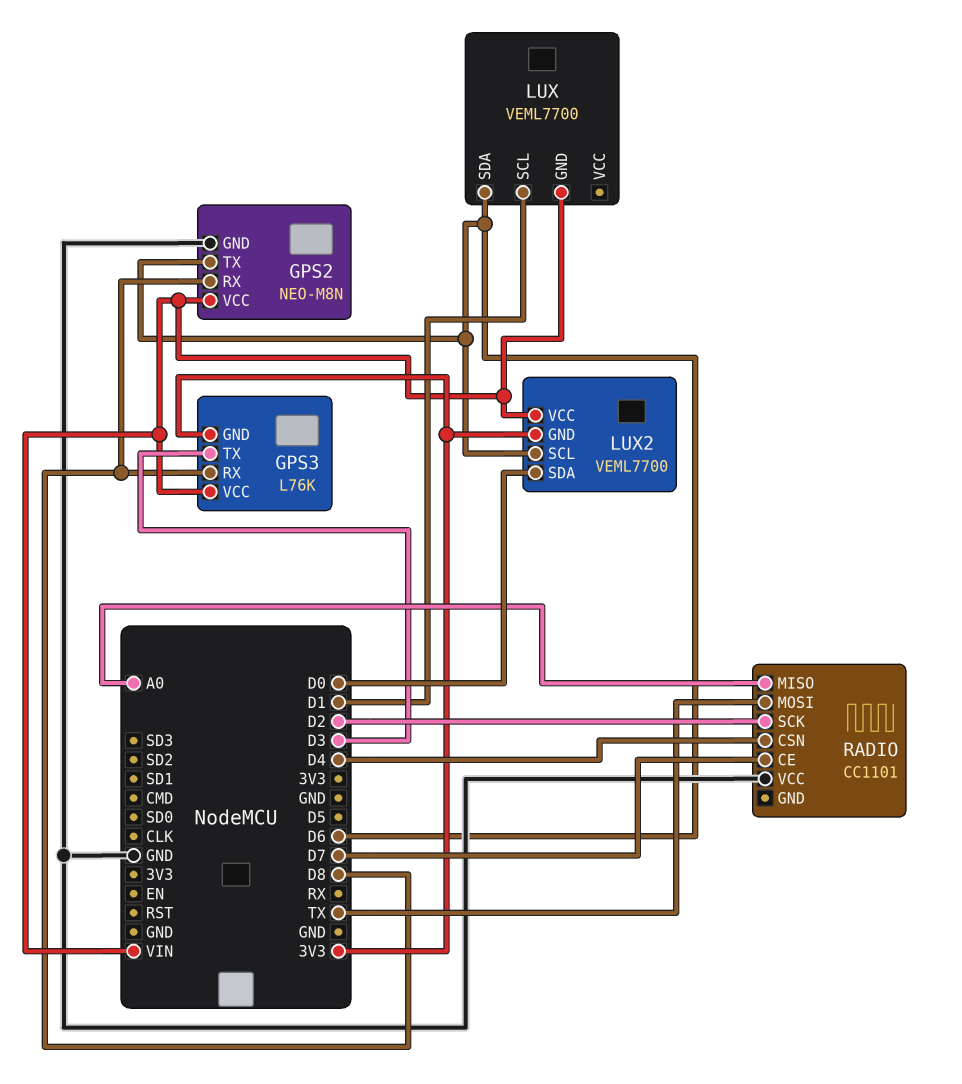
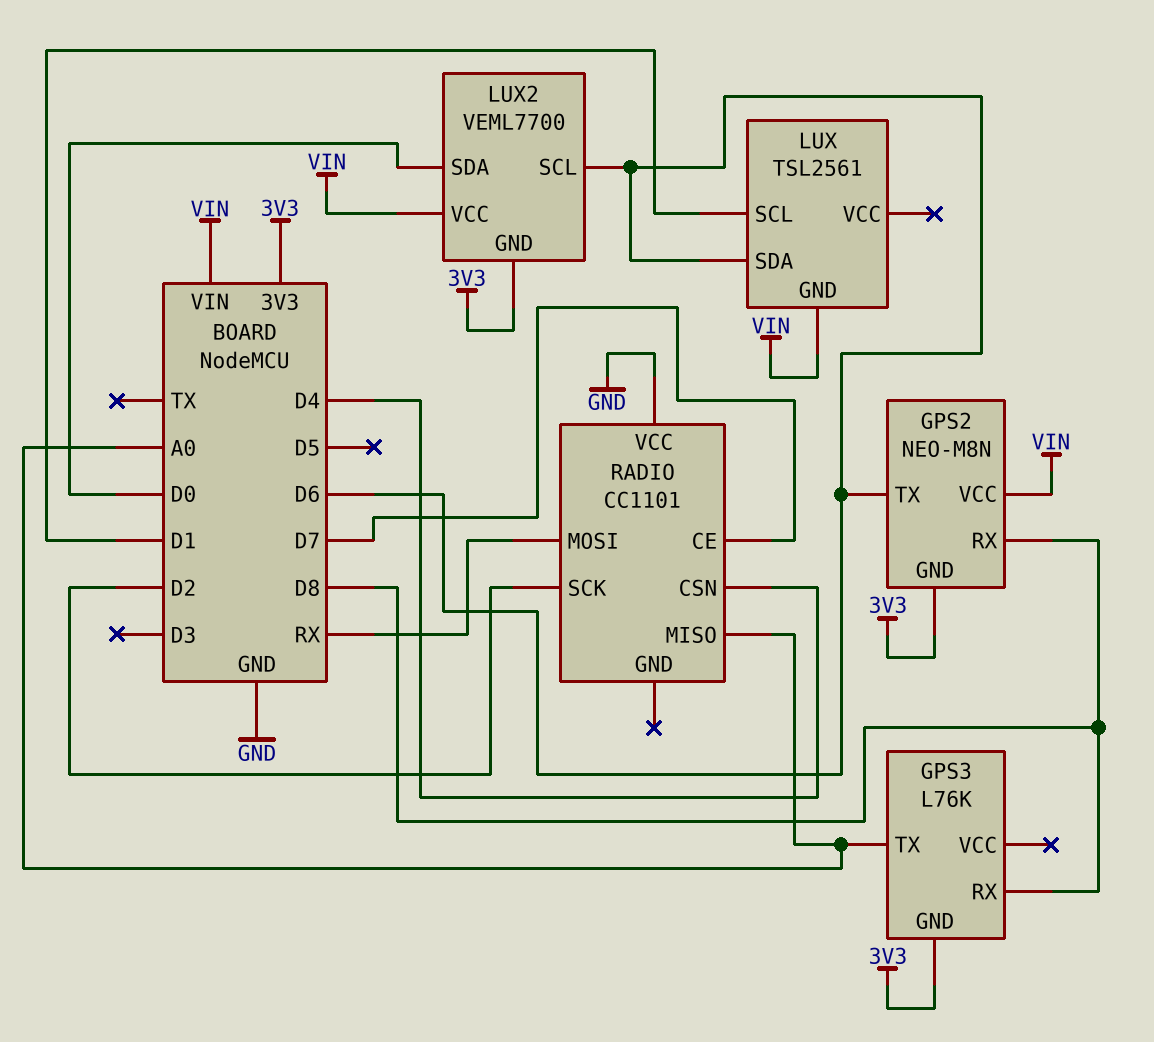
GPS2 pin GND: GND -> 3V3
GPS3 pin TX: D3 -> A0
GPS3 pin VCC: VIN -> none
LUX: VEML7700 -> TSL2561
RADIO pin MOSI: TX -> RX

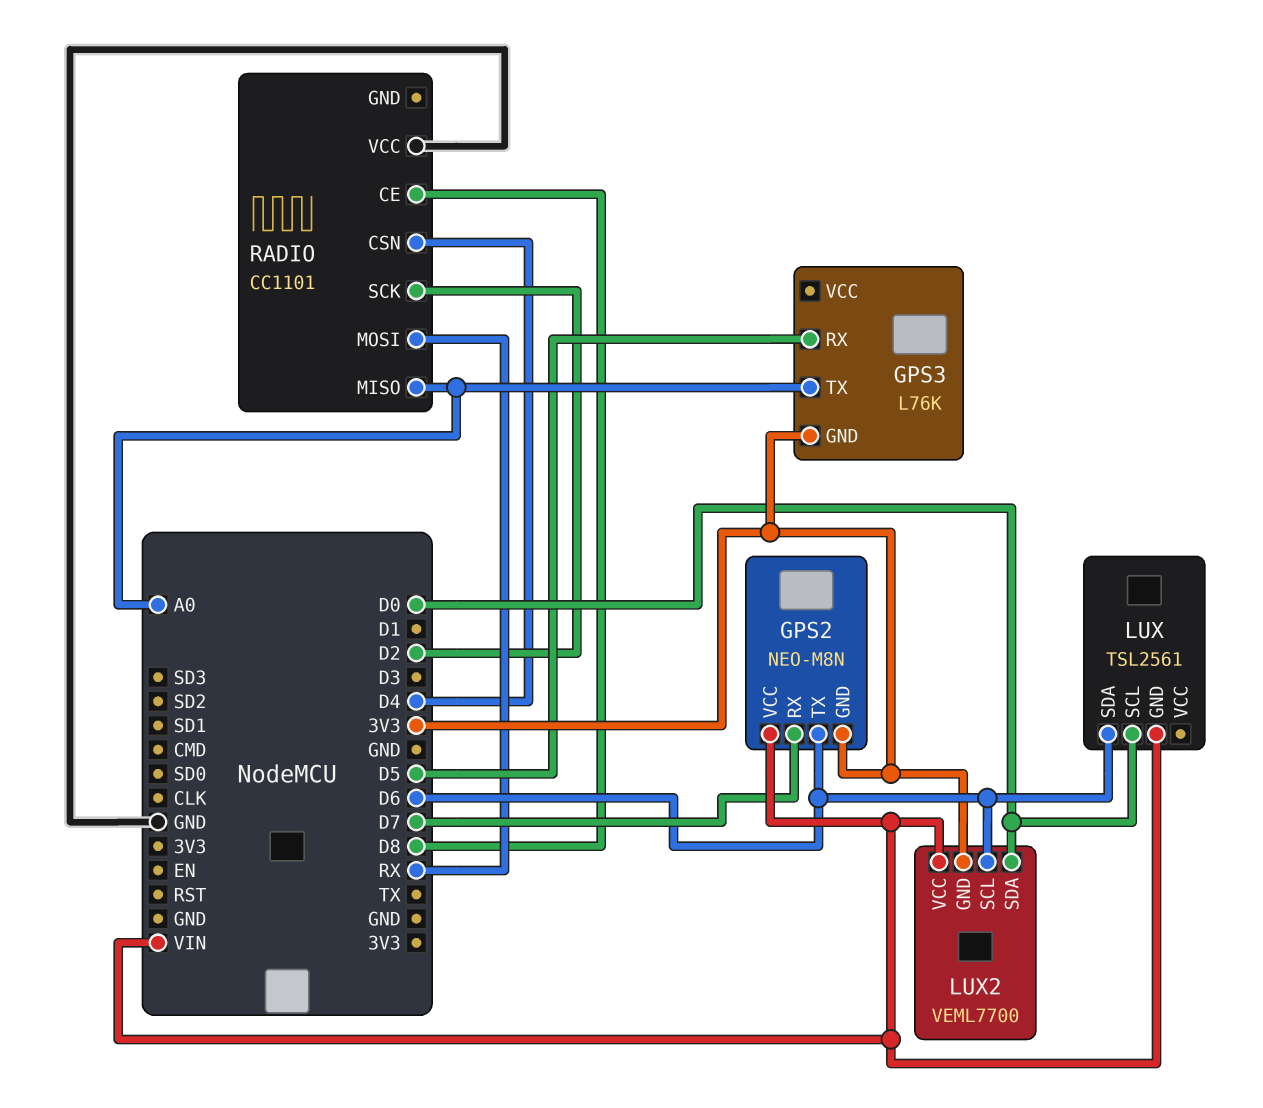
GPS2 pin RX: D8 -> D7
GPS3 pin RX: D8 -> D5
LUX pin SCL: D1 -> D0
RADIO pin CE: D7 -> D8

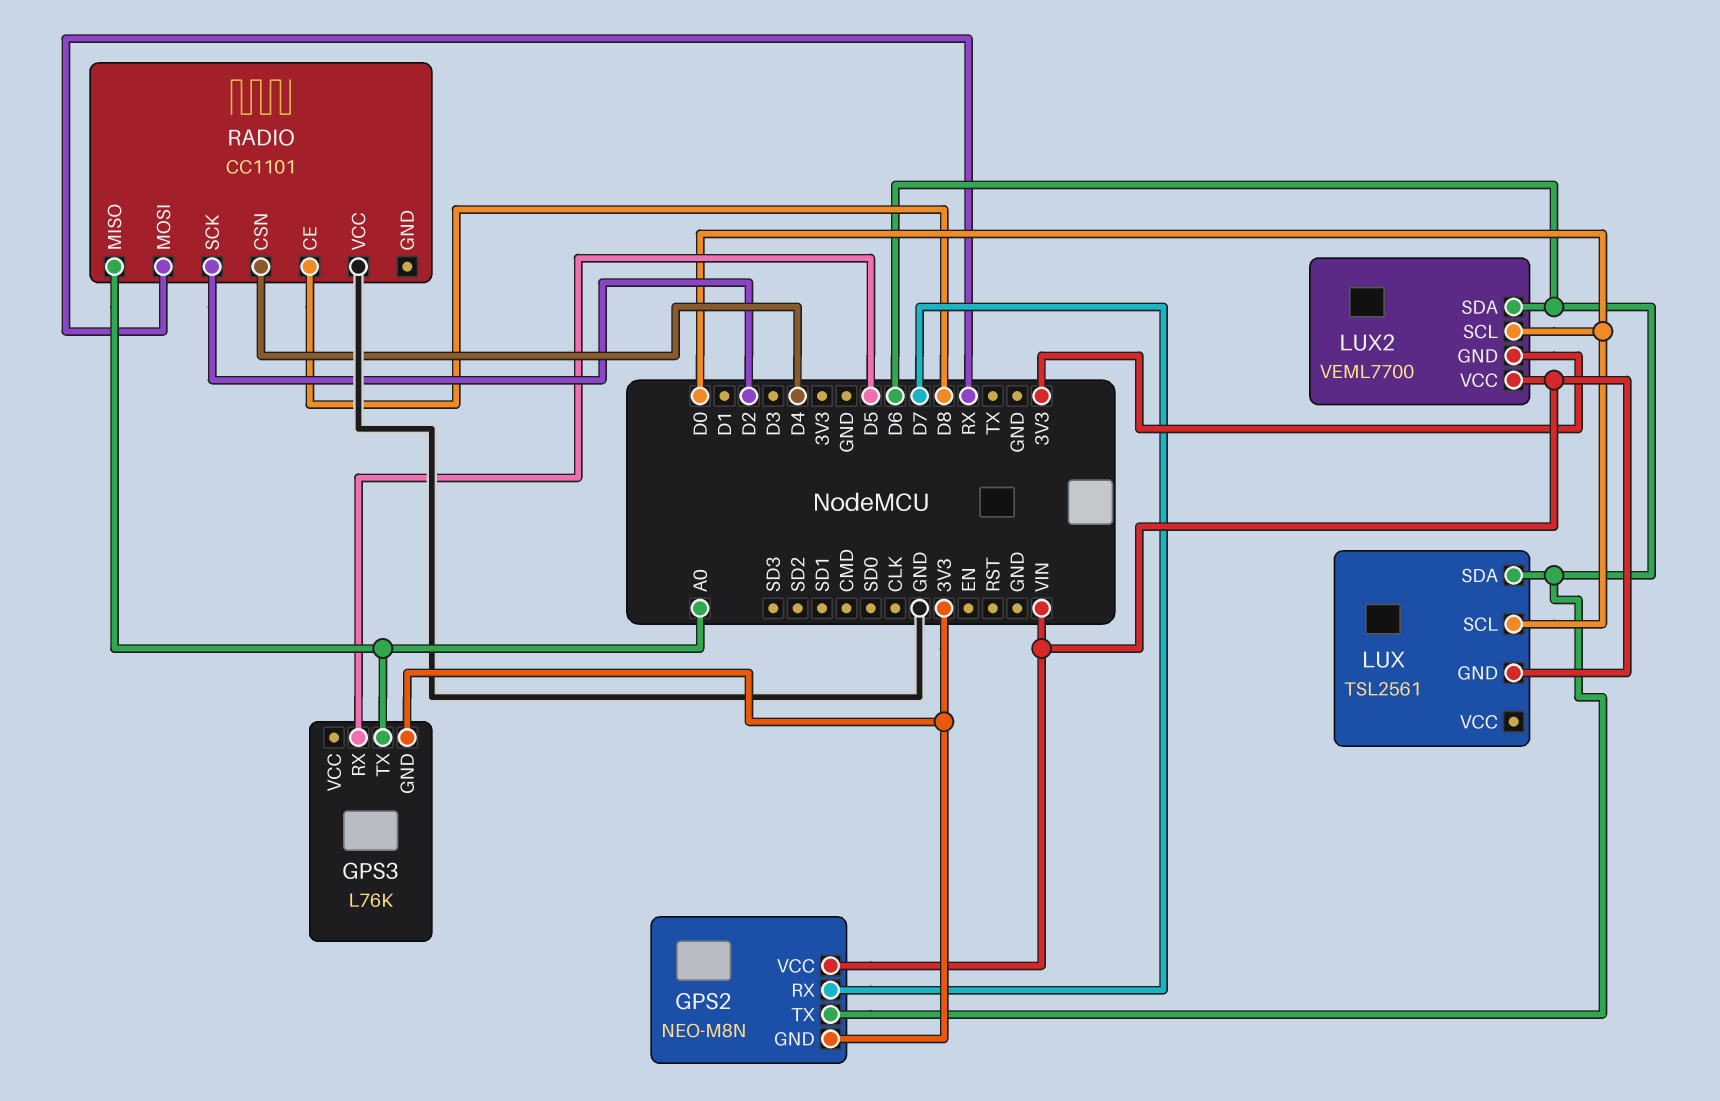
LUX2 pin SCL: D6 -> D0
LUX2 pin SDA: D0 -> D6

